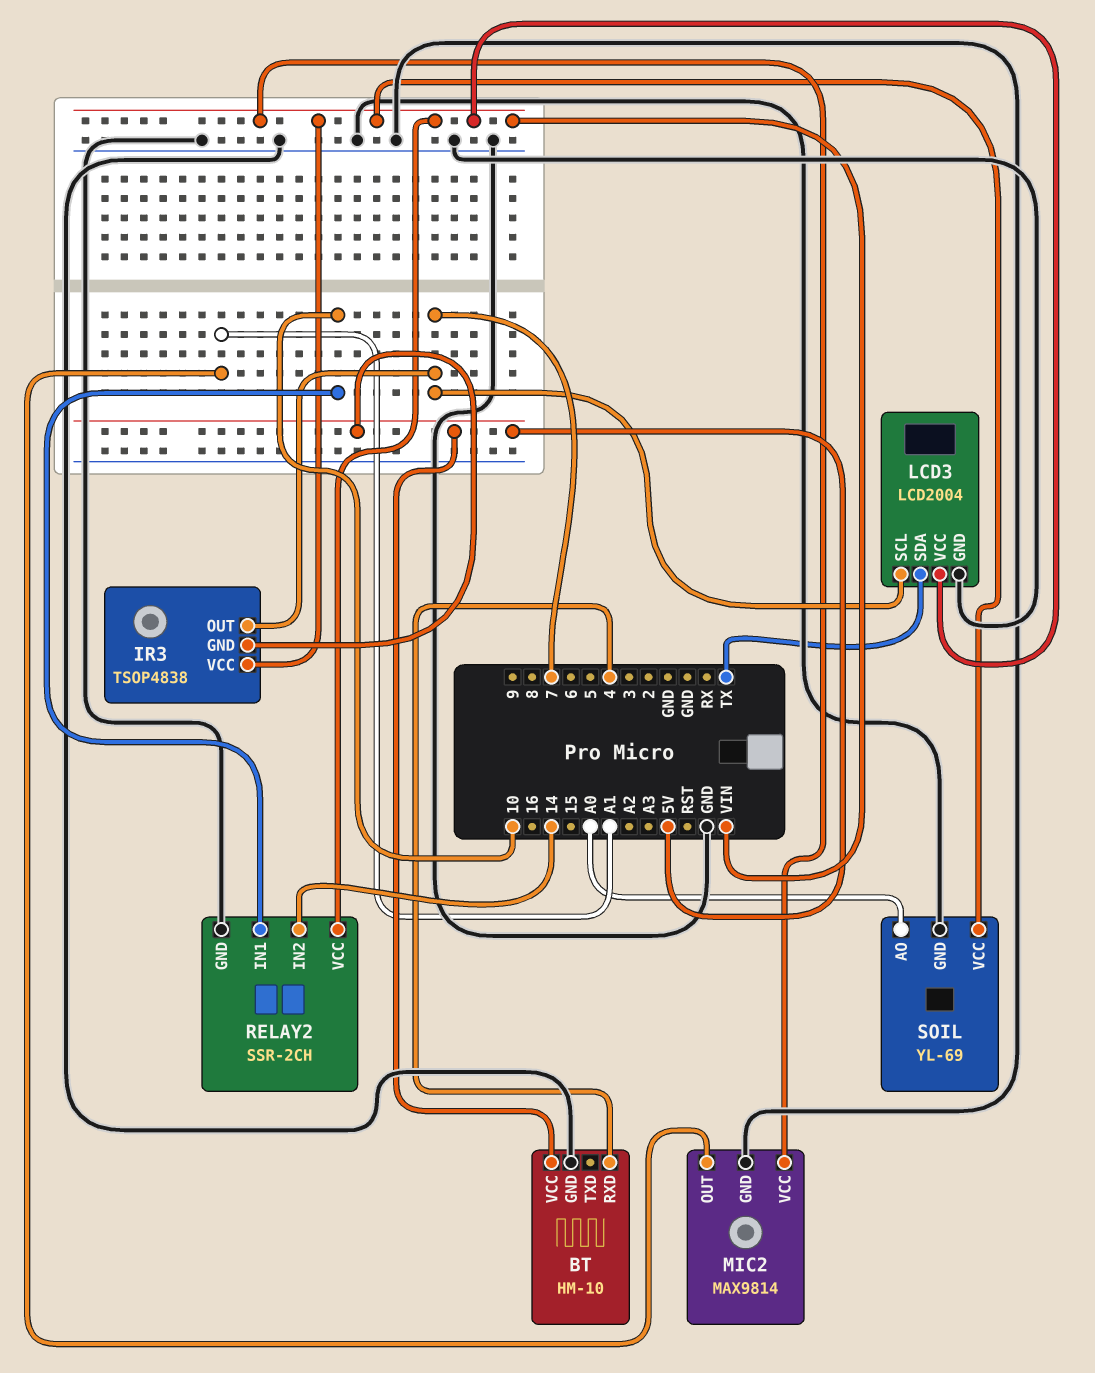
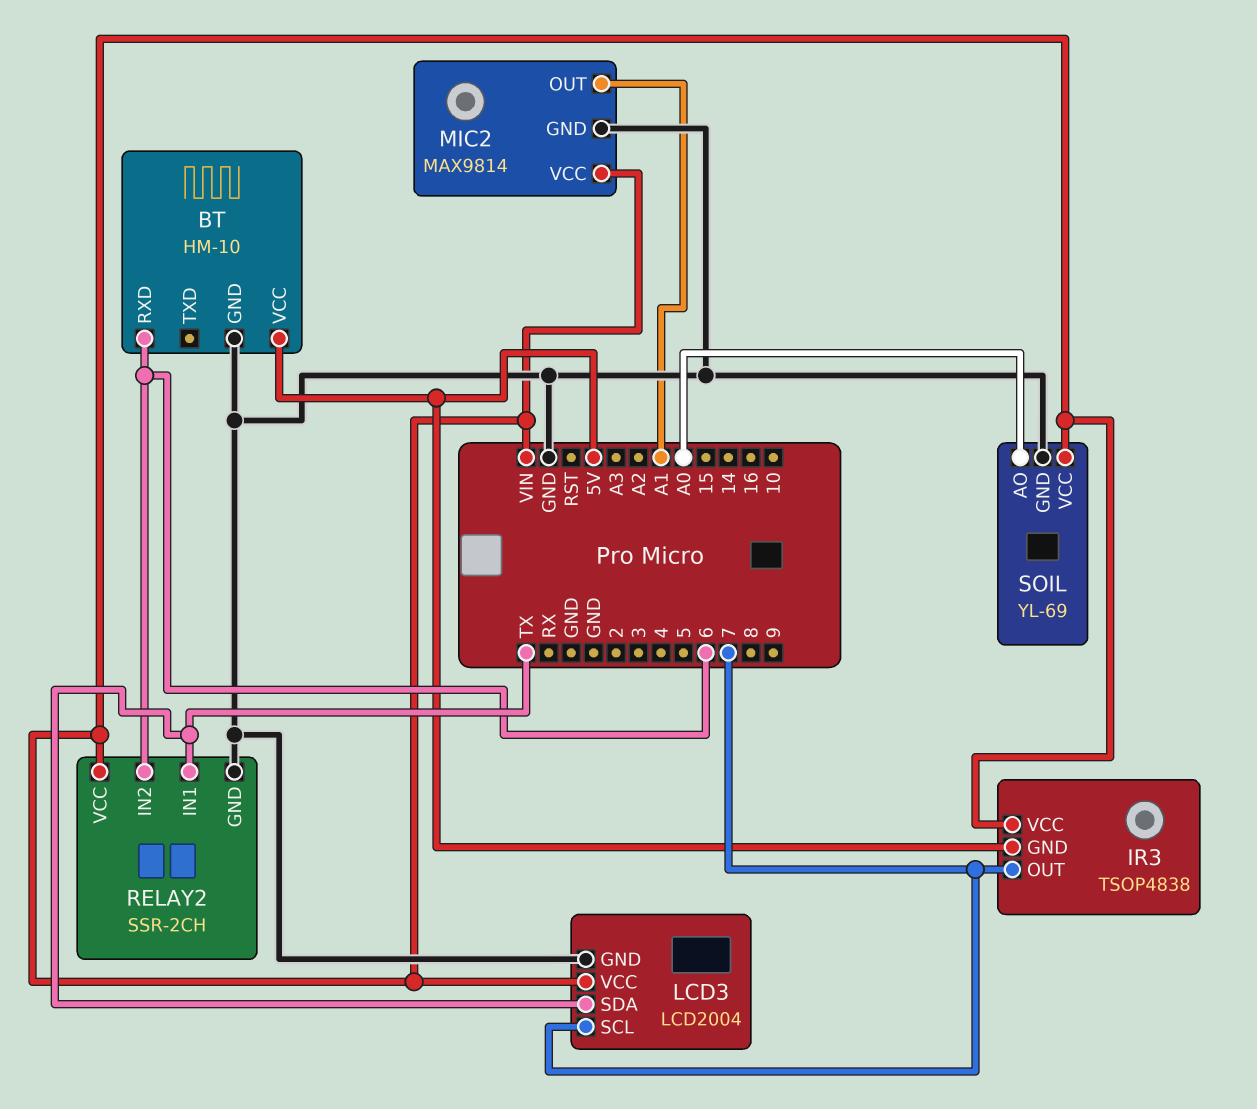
BT pin RXD: 4 -> 6
RELAY2 pin IN1: 10 -> TX
RELAY2 pin IN2: 14 -> 6

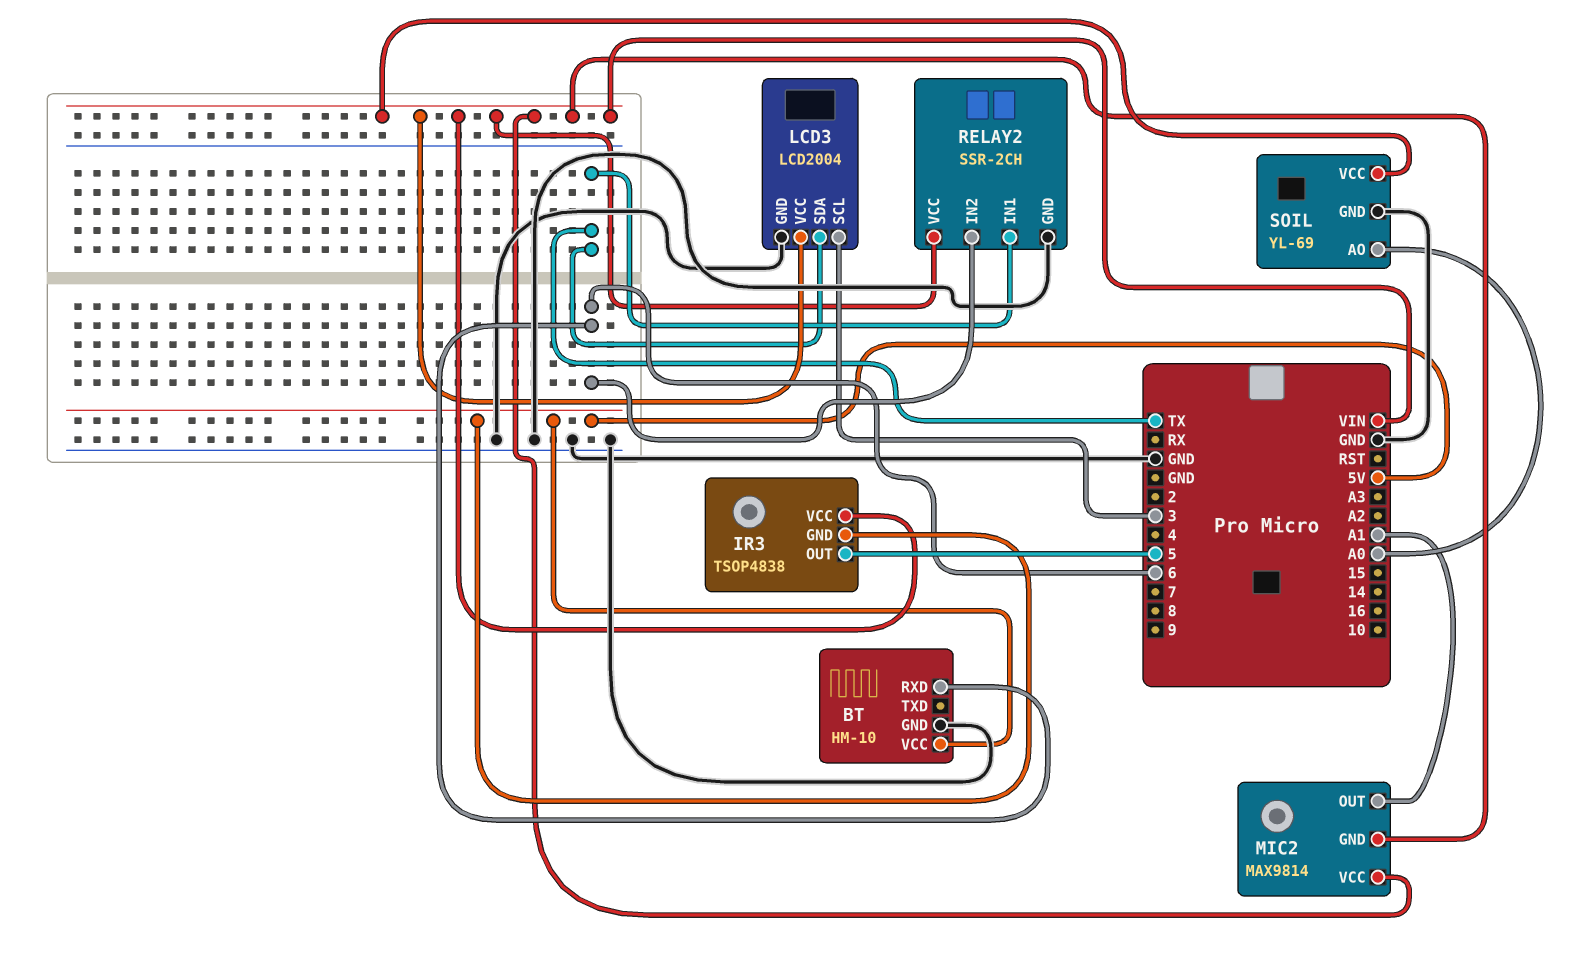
IR3 pin OUT: 7 -> 5
LCD3 pin SCL: 7 -> 3
MIC2 pin GND: GND -> VIN

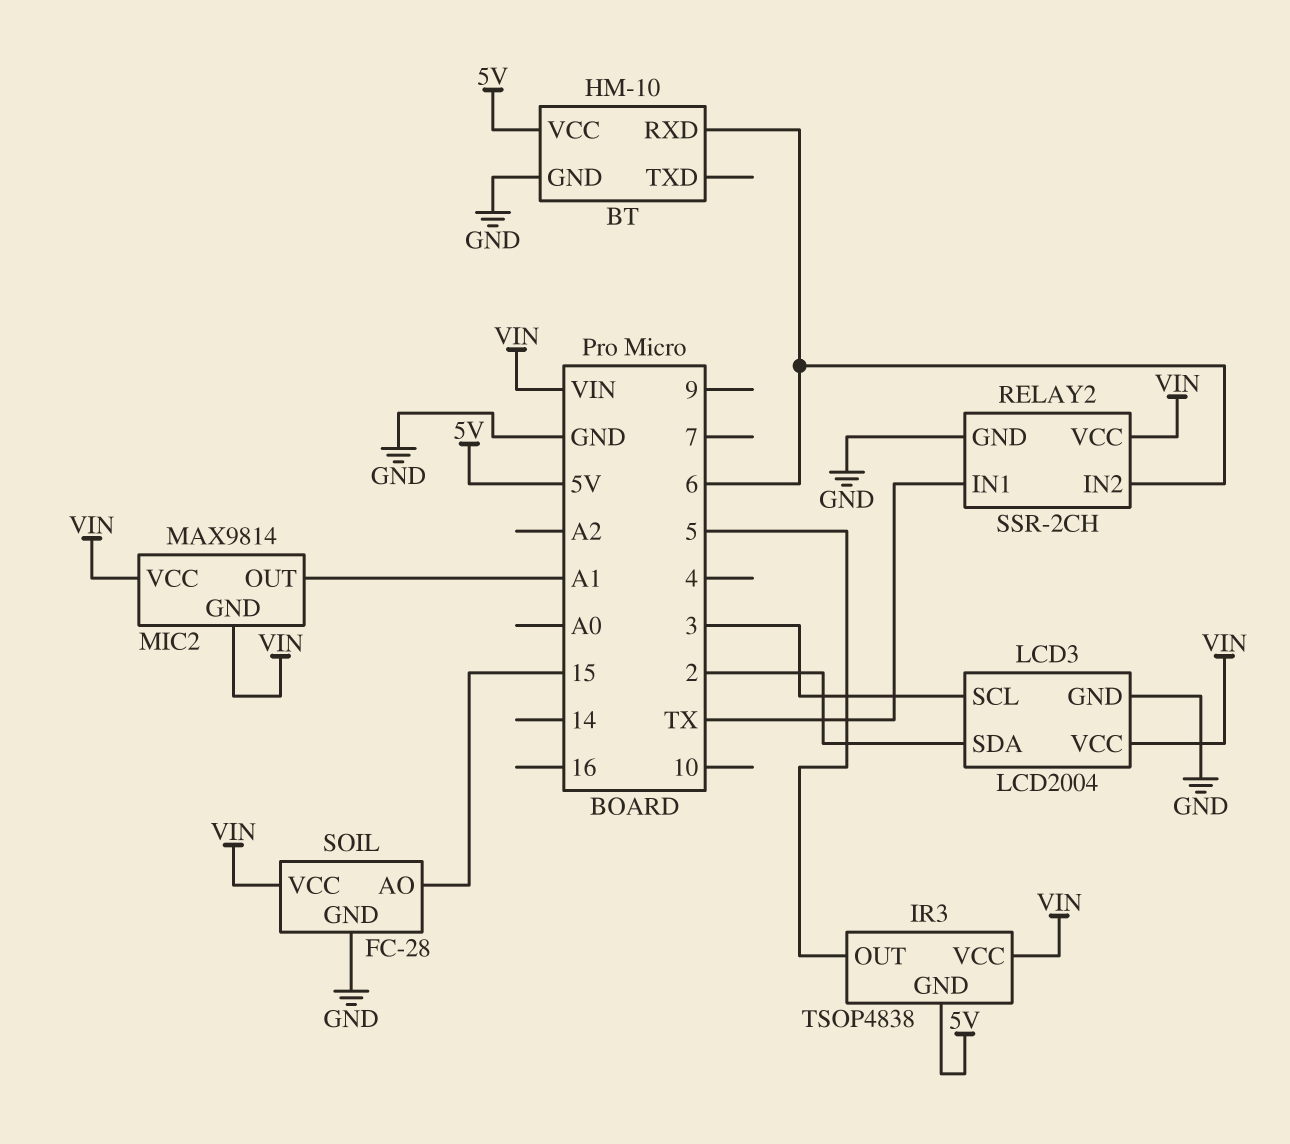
LCD3 pin SDA: TX -> 2
SOIL: YL-69 -> FC-28
SOIL pin AO: A0 -> 15

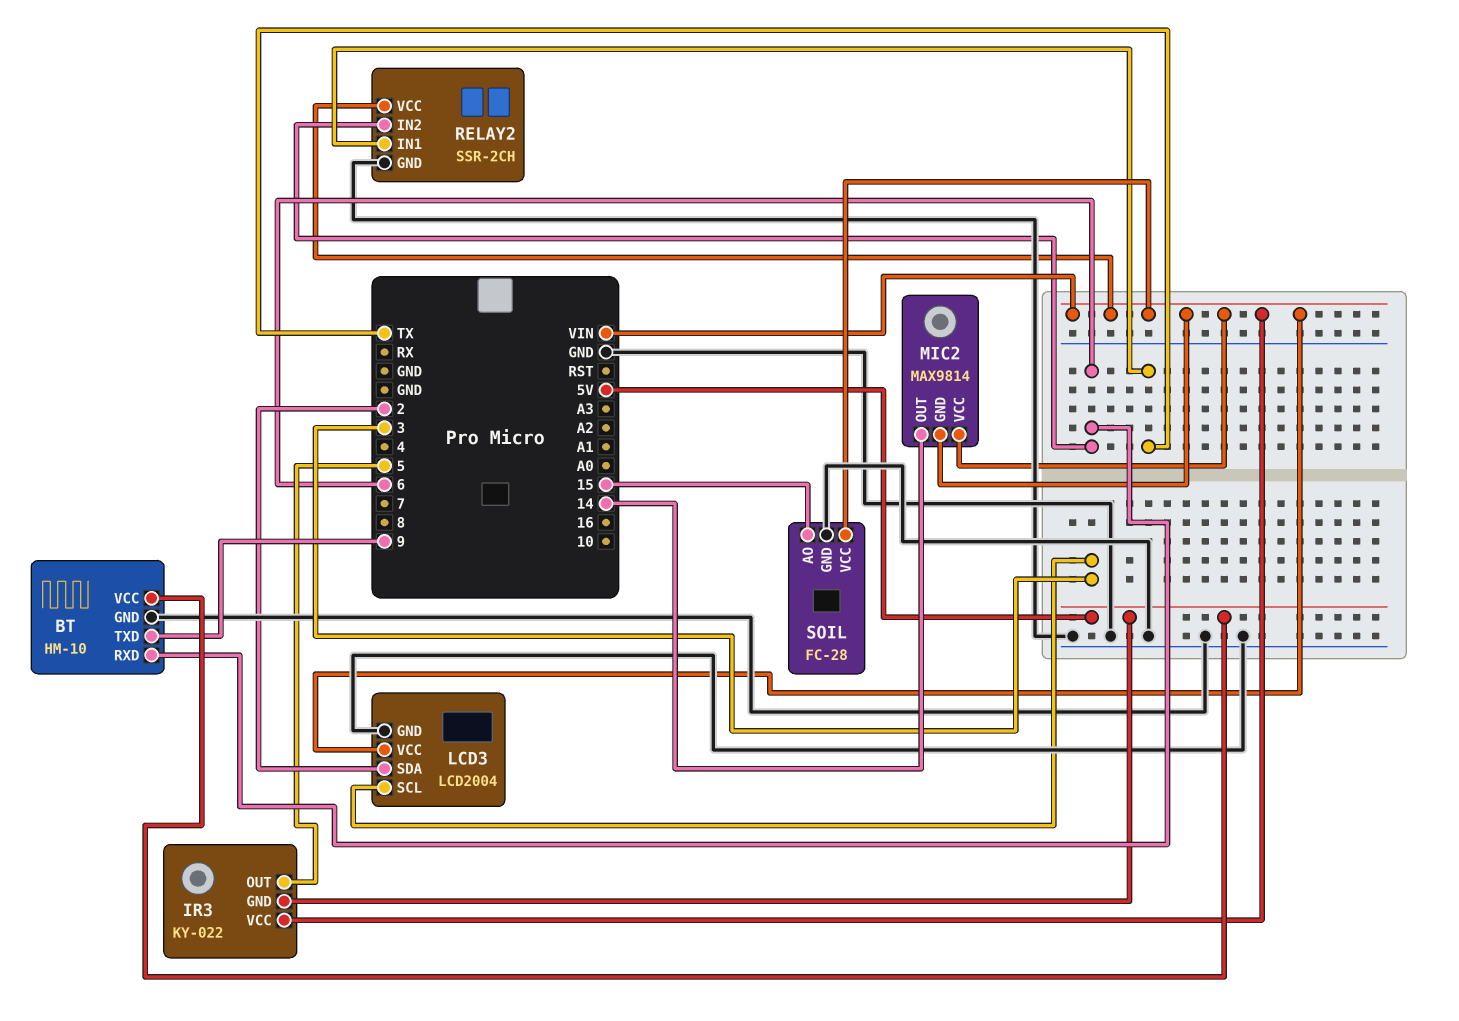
BT pin TXD: none -> 9
IR3: TSOP4838 -> KY-022
MIC2 pin OUT: A1 -> 14

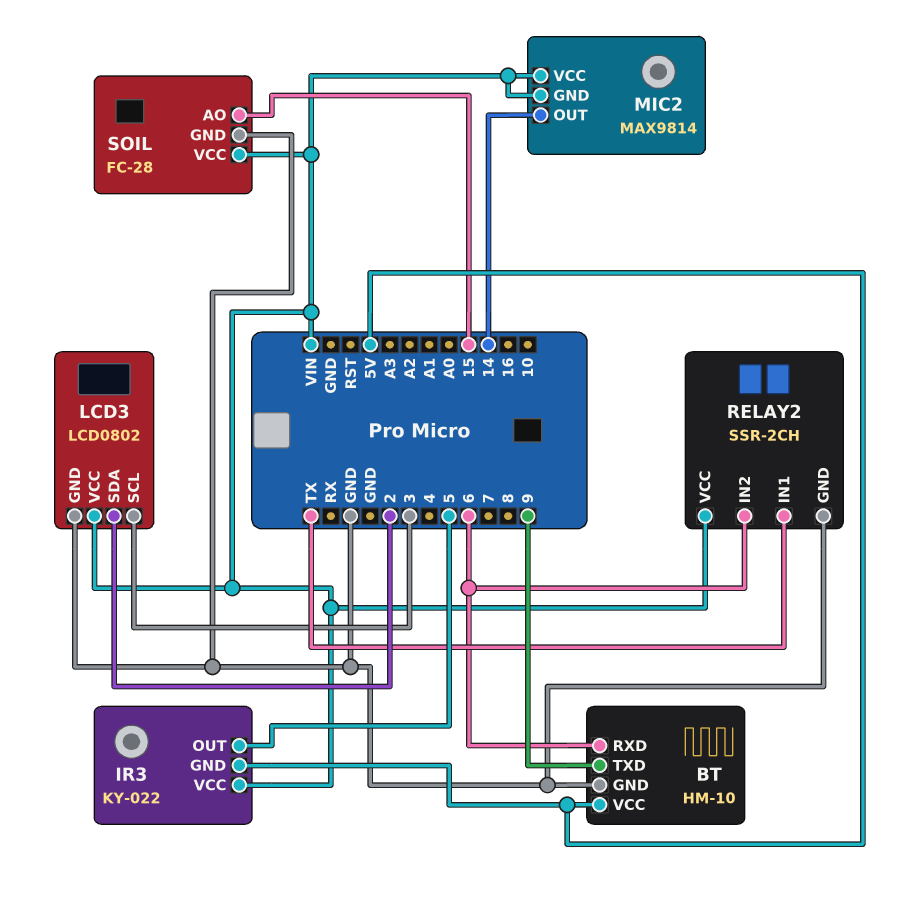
LCD3: LCD2004 -> LCD0802

